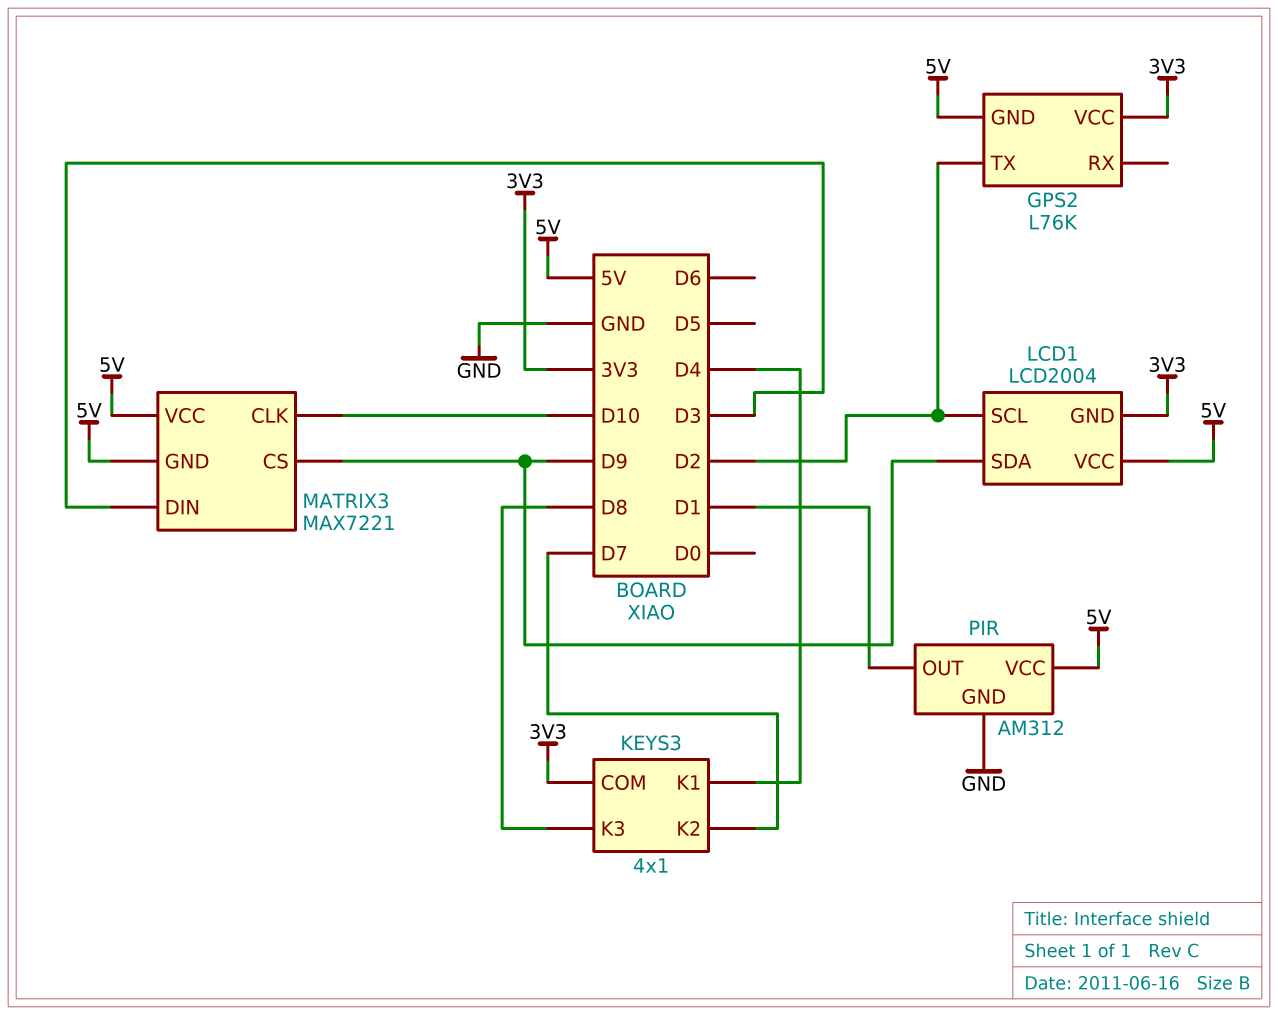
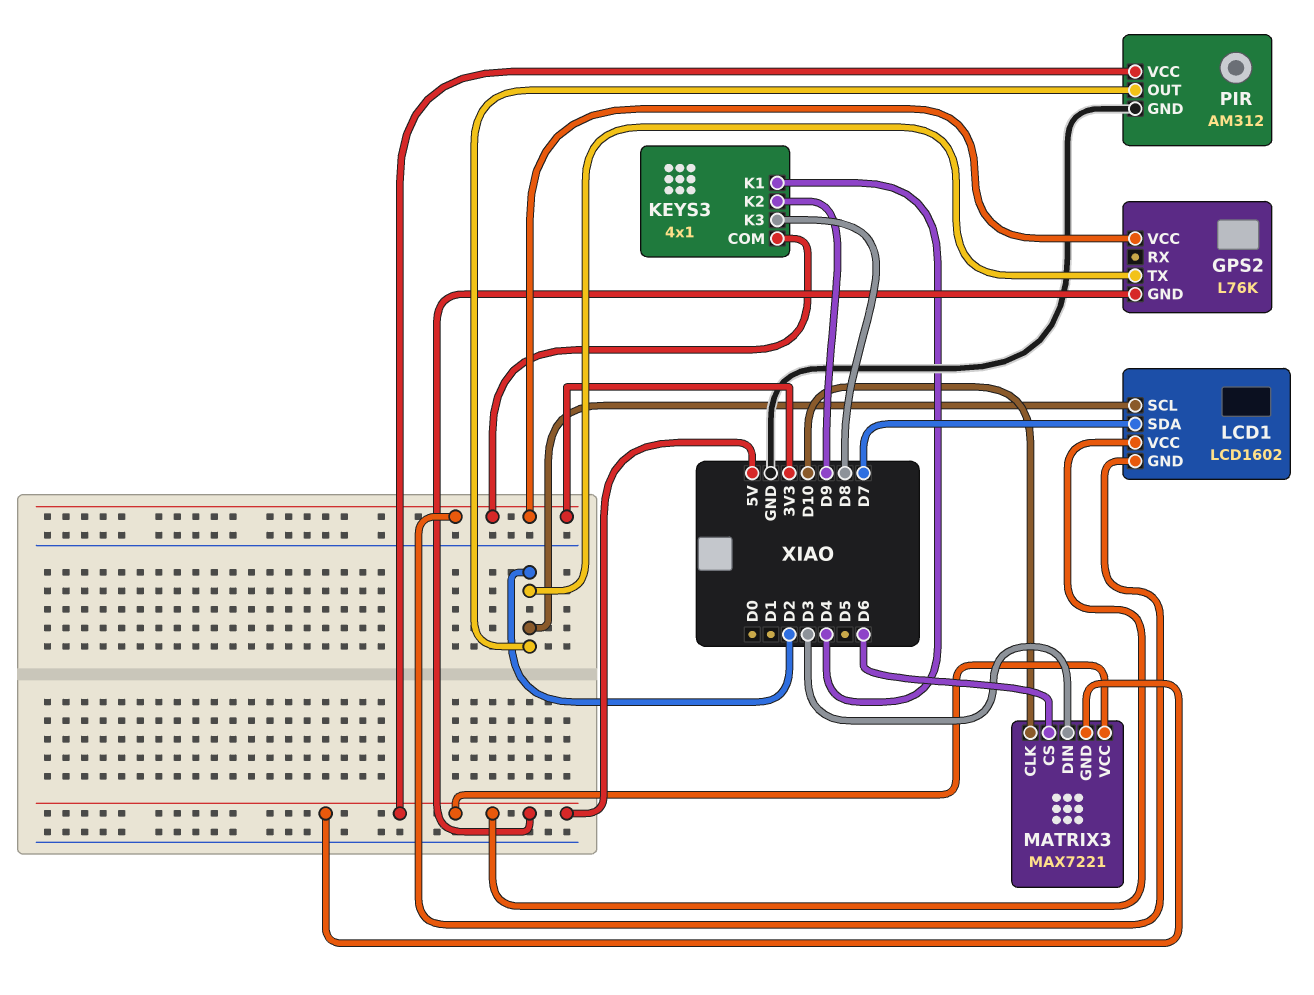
KEYS3 pin K2: D7 -> D9
LCD1: LCD2004 -> LCD1602
LCD1 pin SDA: D9 -> D7
MATRIX3 pin CS: D9 -> D6
PIR pin OUT: D1 -> D2

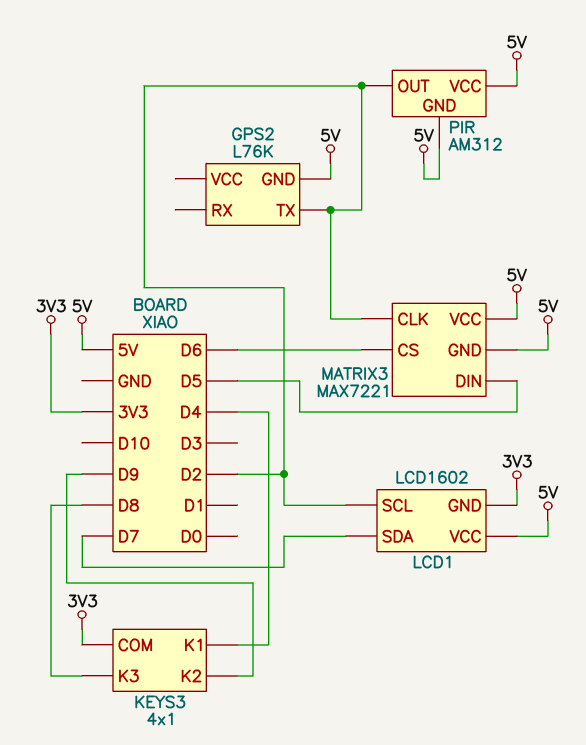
GPS2 pin VCC: 3V3 -> none
MATRIX3 pin CLK: D10 -> D2
MATRIX3 pin DIN: D3 -> D5
PIR pin GND: GND -> 5V

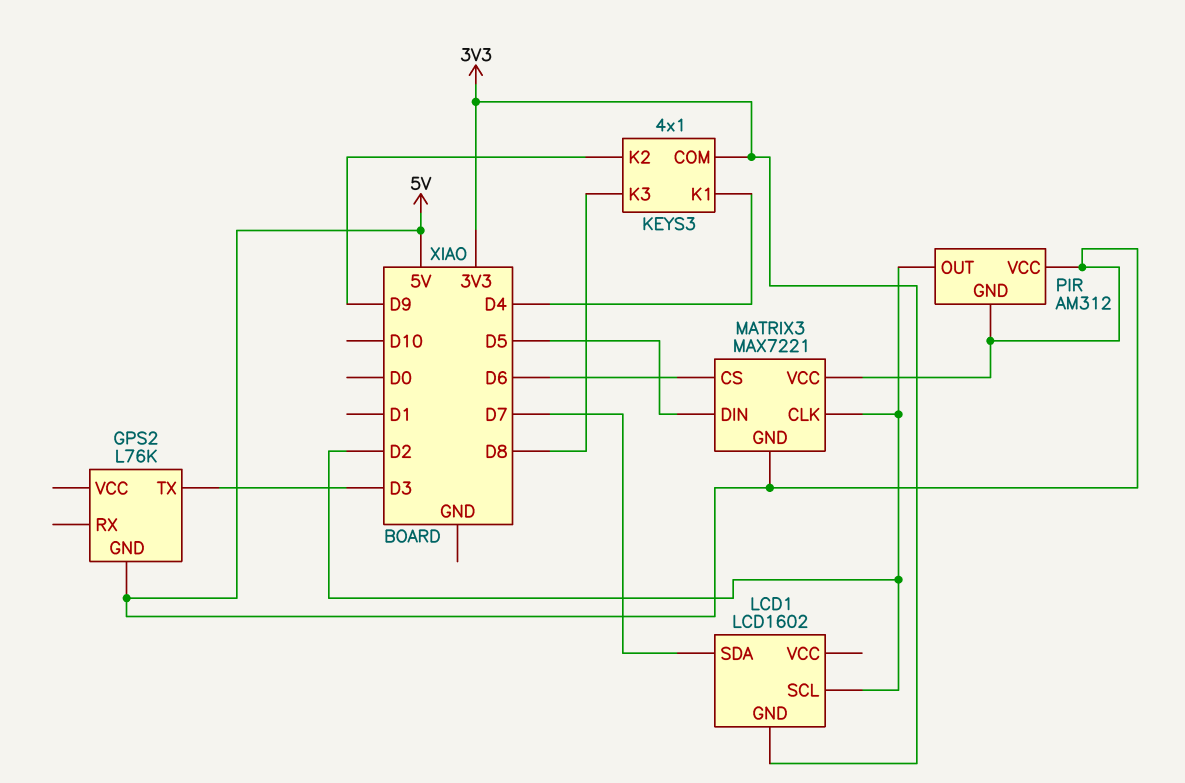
GPS2 pin TX: D2 -> D3
LCD1 pin VCC: 5V -> none

